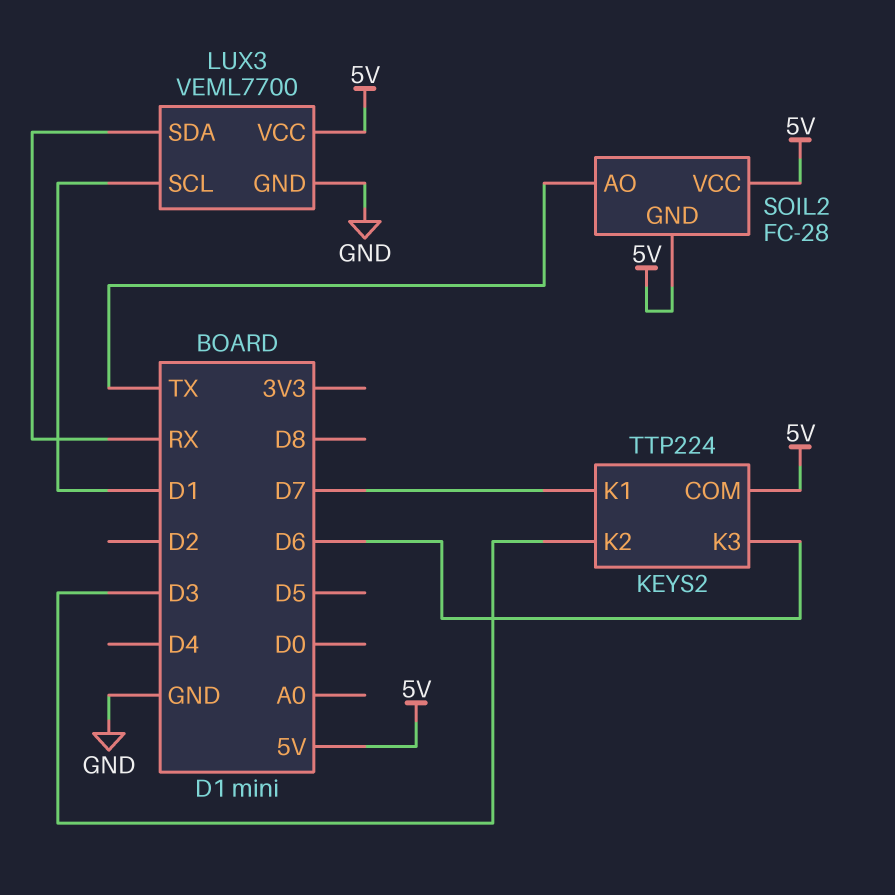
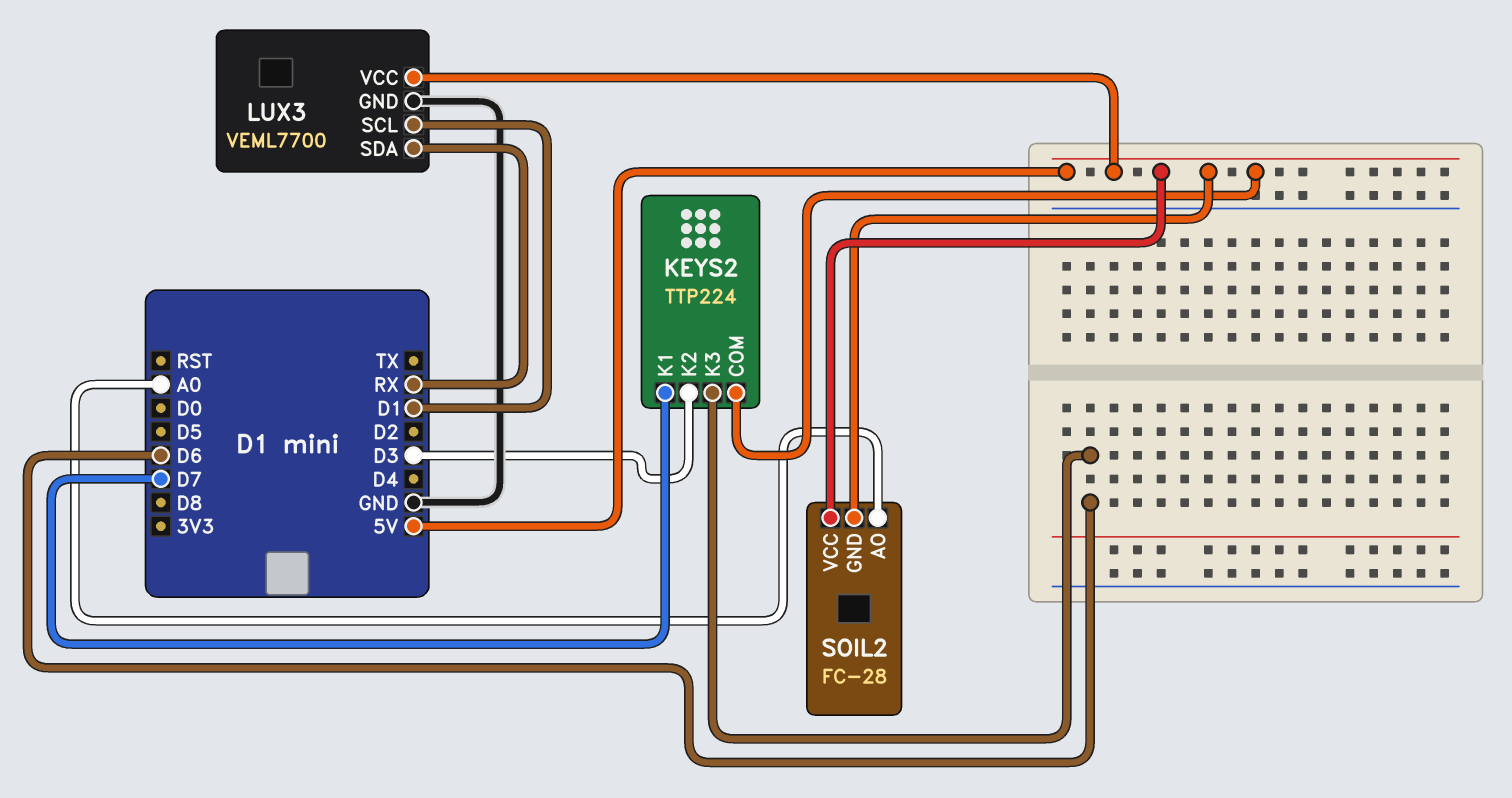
SOIL2 pin AO: TX -> A0

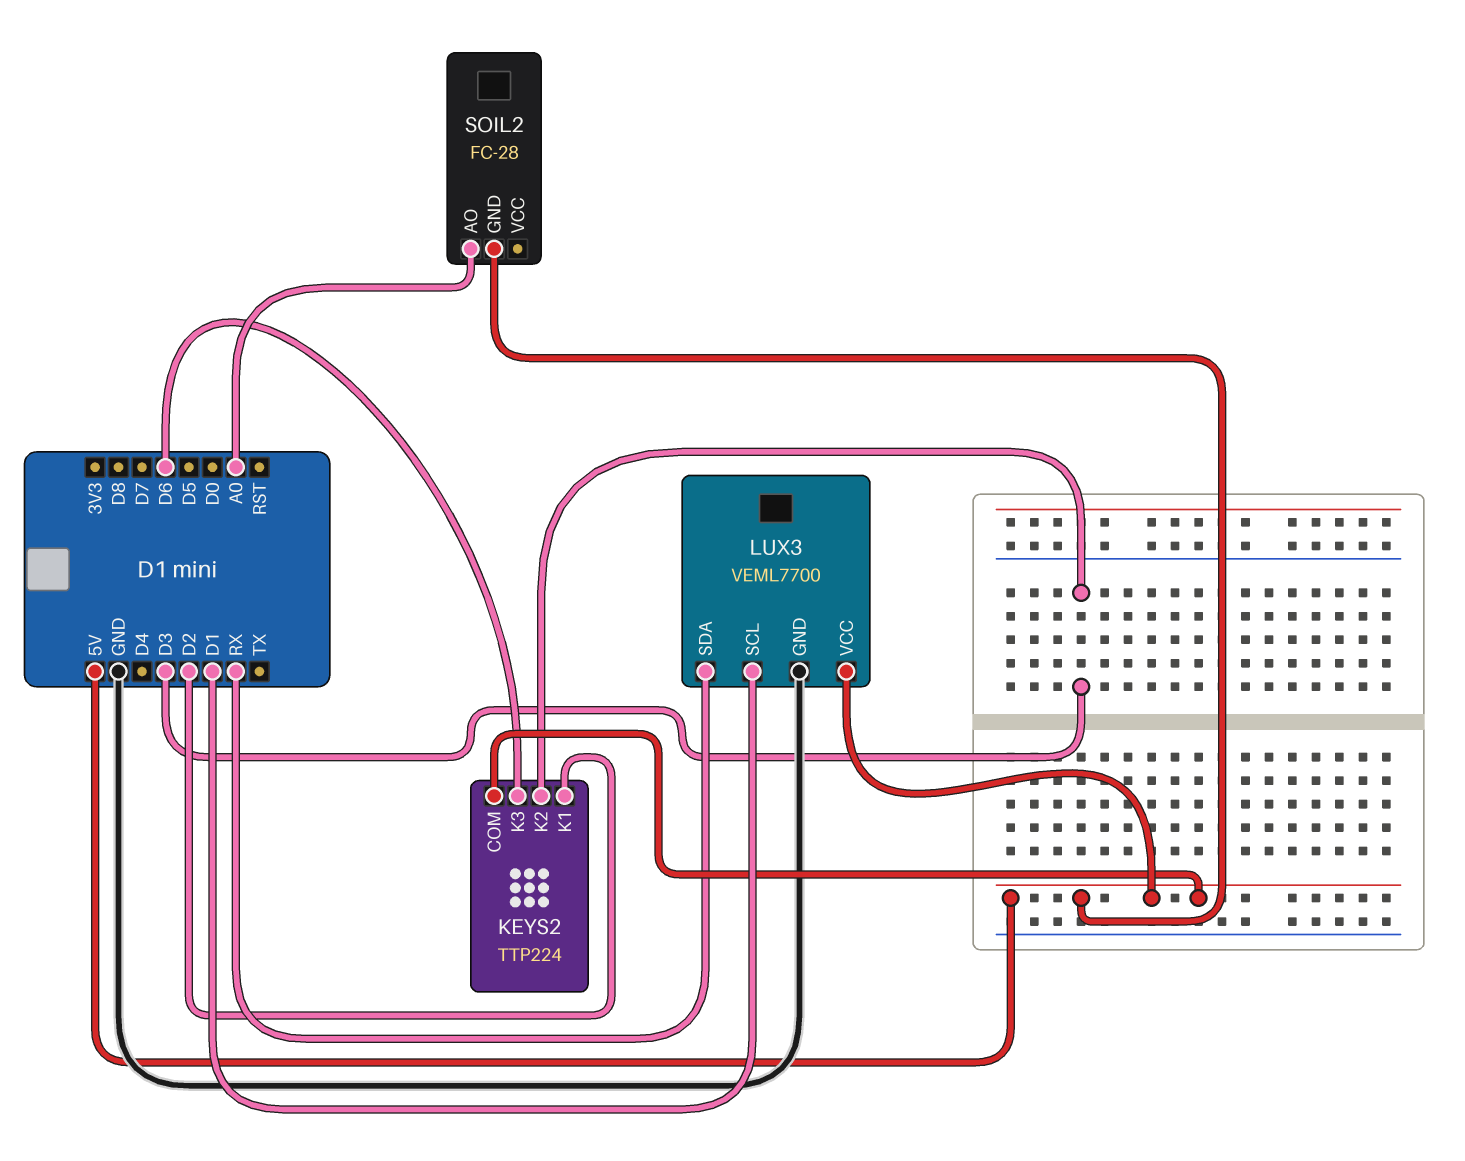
KEYS2 pin K1: D7 -> D2
SOIL2 pin VCC: 5V -> none

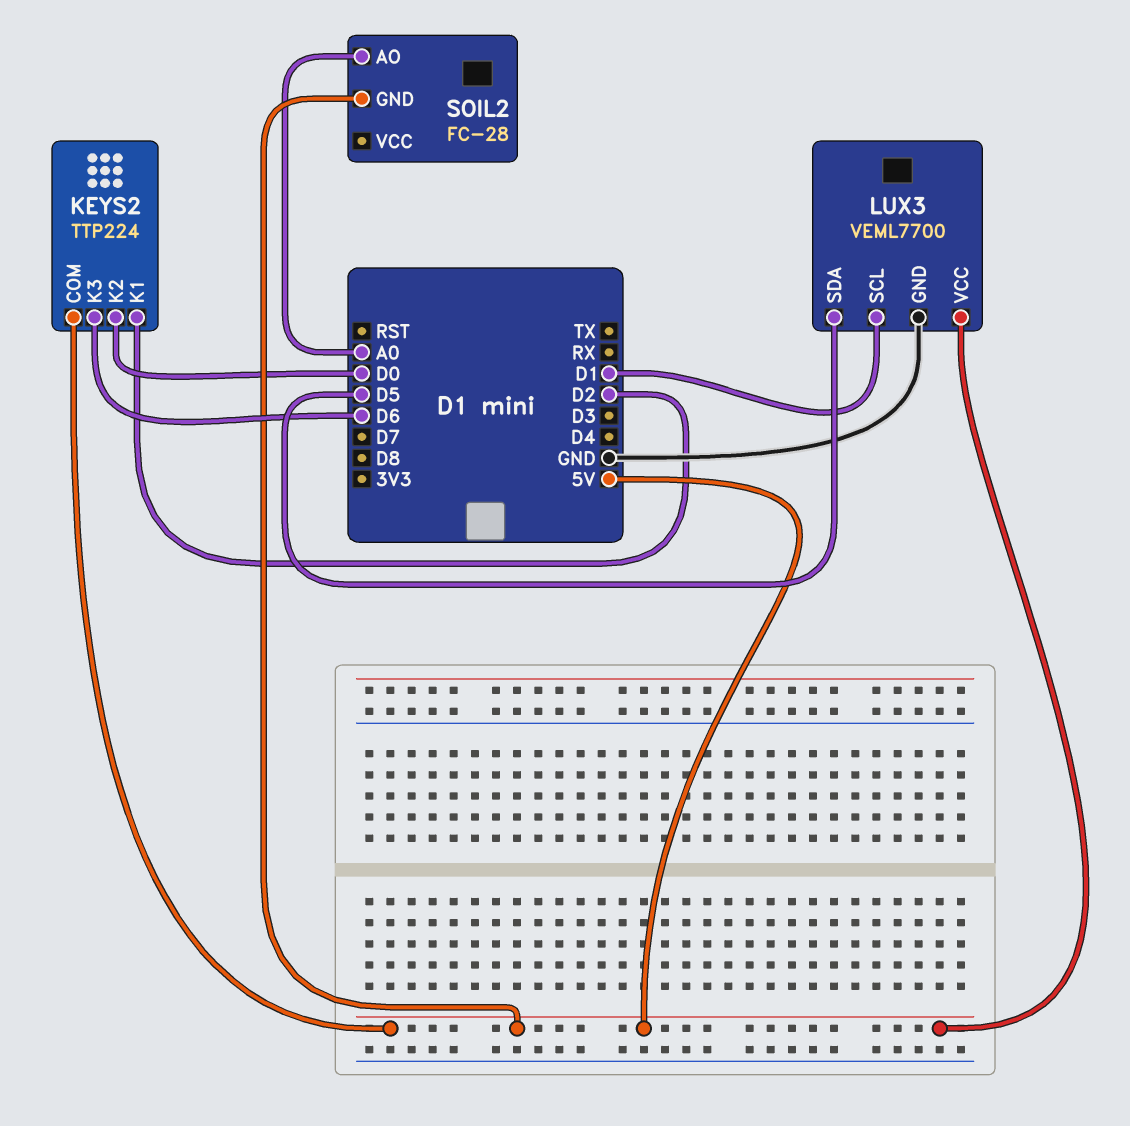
KEYS2 pin K2: D3 -> D0
LUX3 pin SDA: RX -> D5

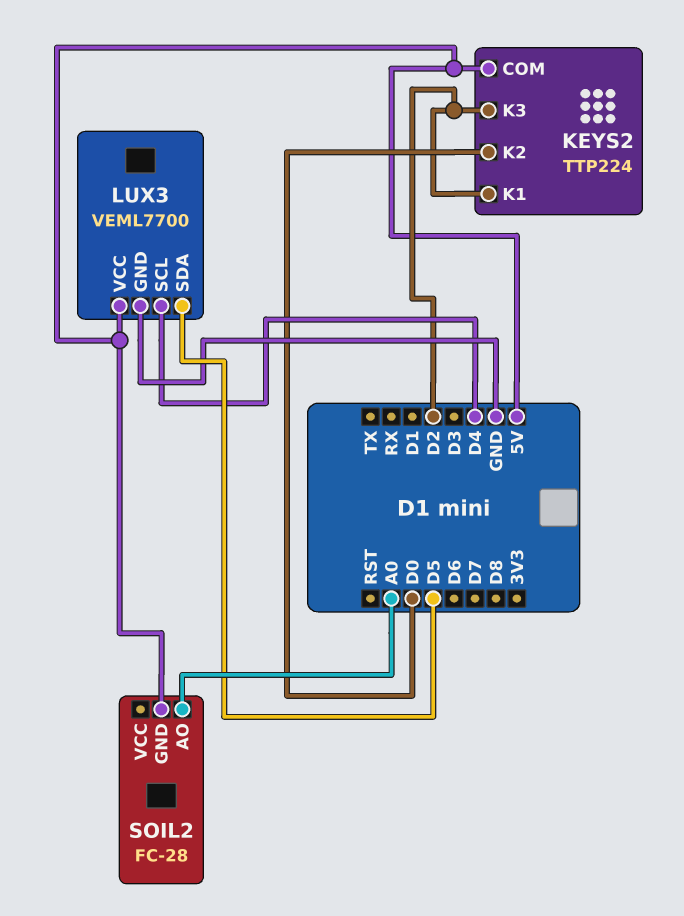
KEYS2 pin K3: D6 -> D2
LUX3 pin SCL: D1 -> D4

